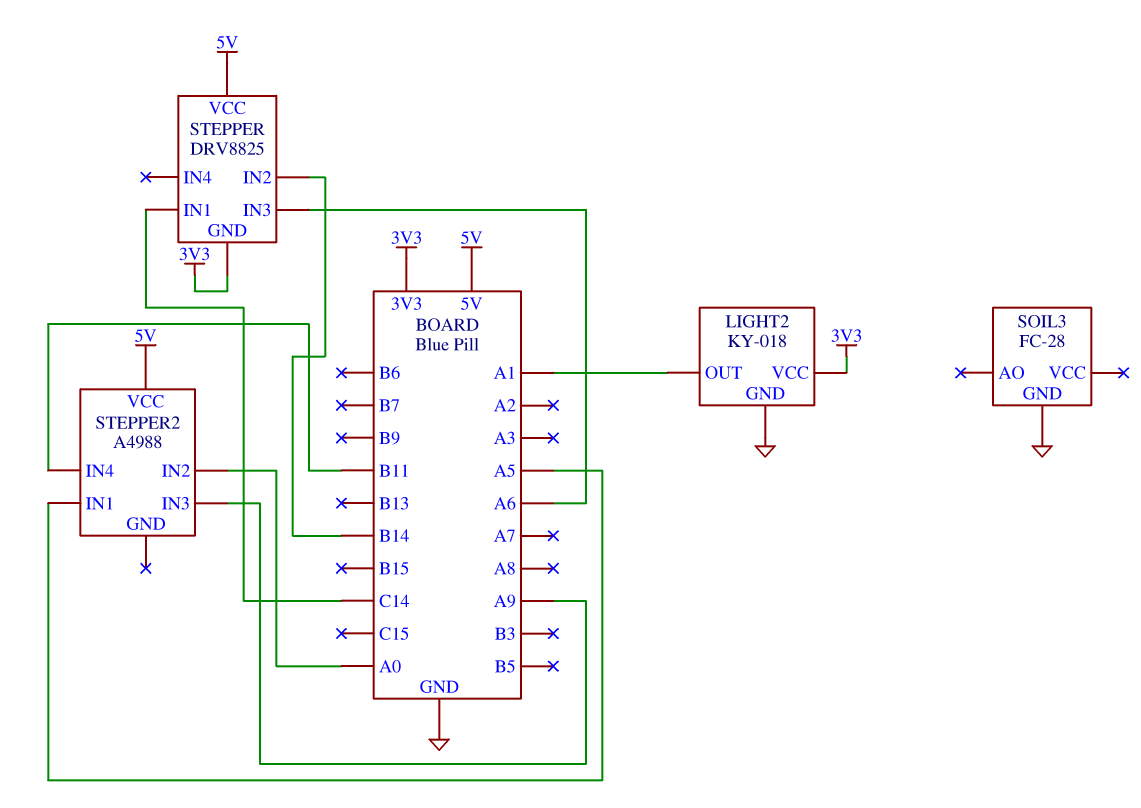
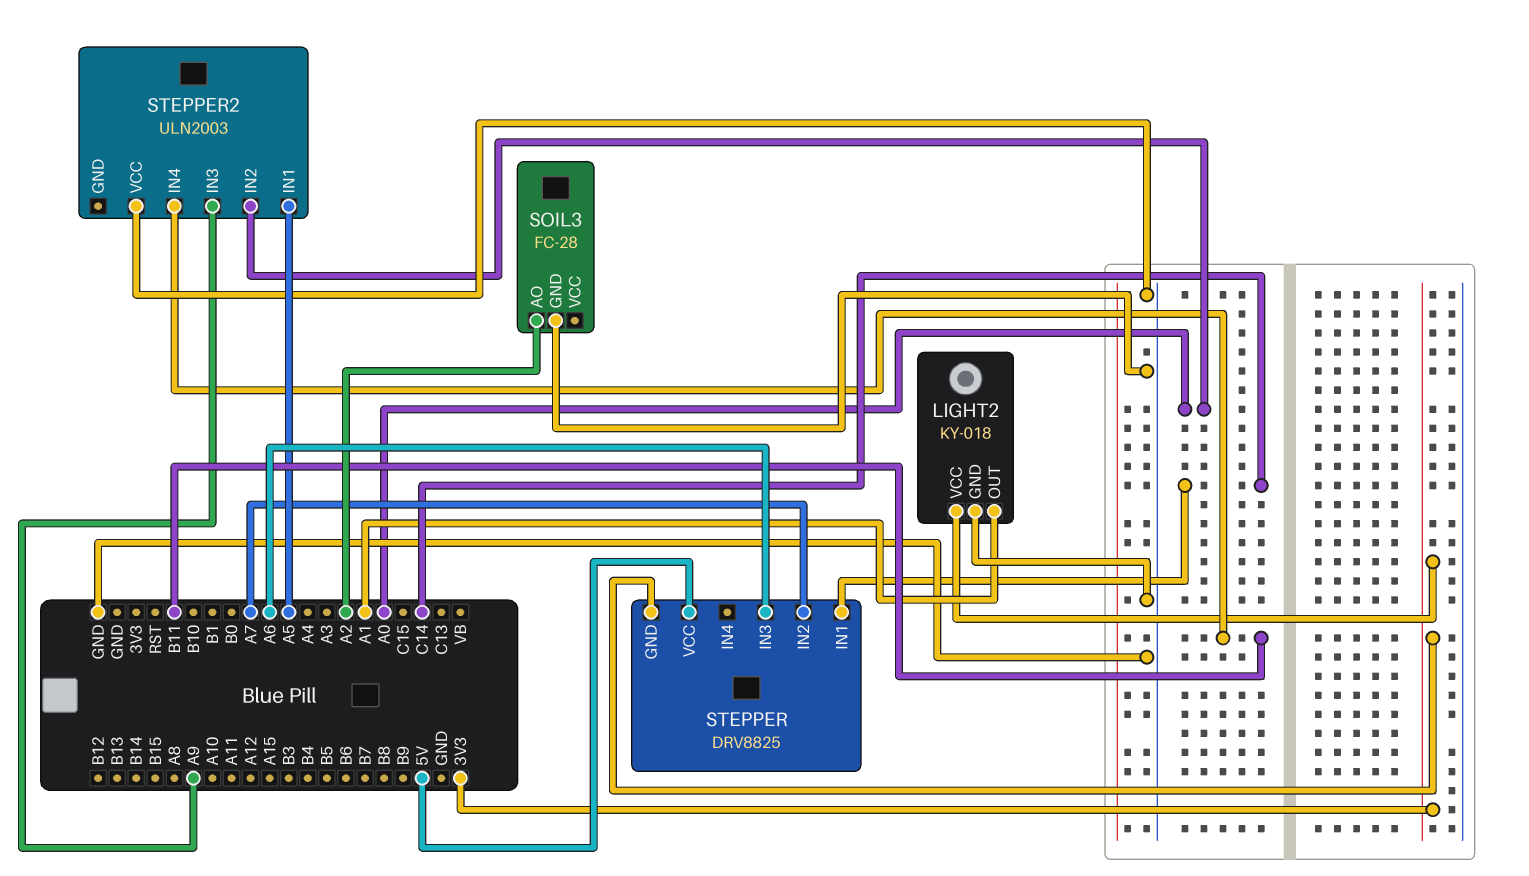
SOIL3 pin AO: none -> A2
STEPPER pin IN2: B14 -> A7
STEPPER2: A4988 -> ULN2003
STEPPER2 pin VCC: 5V -> GND

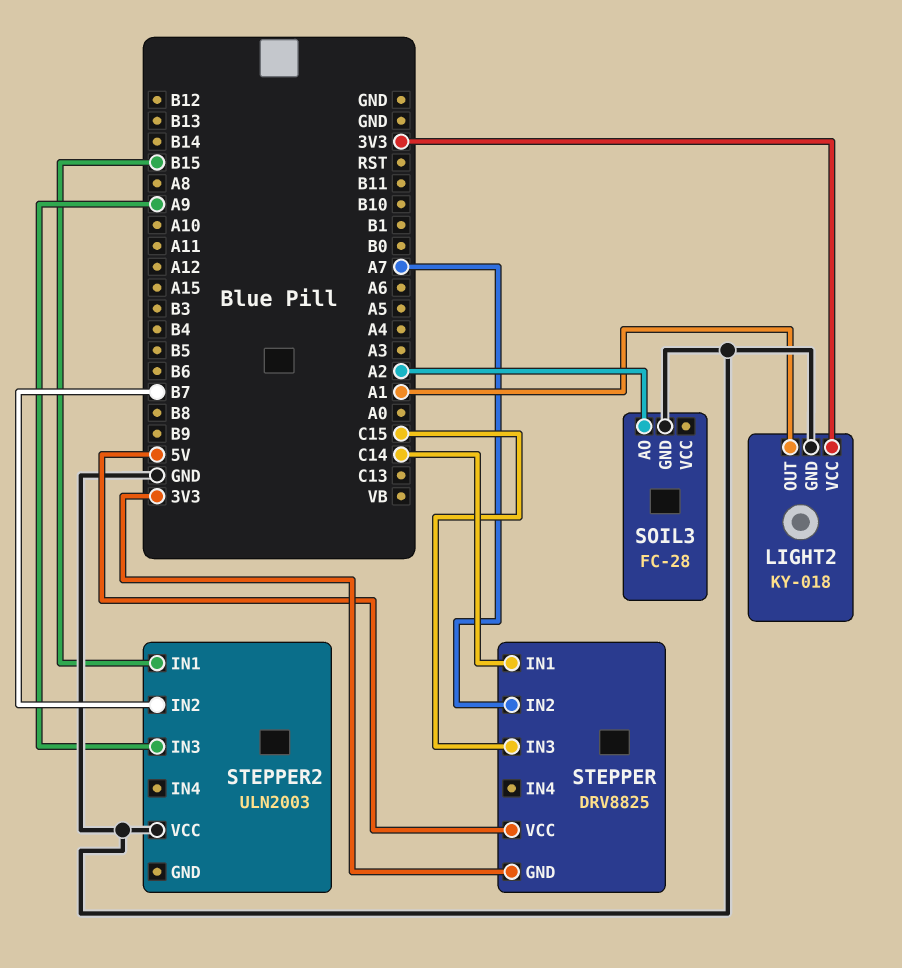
STEPPER pin IN3: A6 -> C15
STEPPER2 pin IN1: A5 -> B15
STEPPER2 pin IN2: A0 -> B7
STEPPER2 pin IN4: B11 -> none

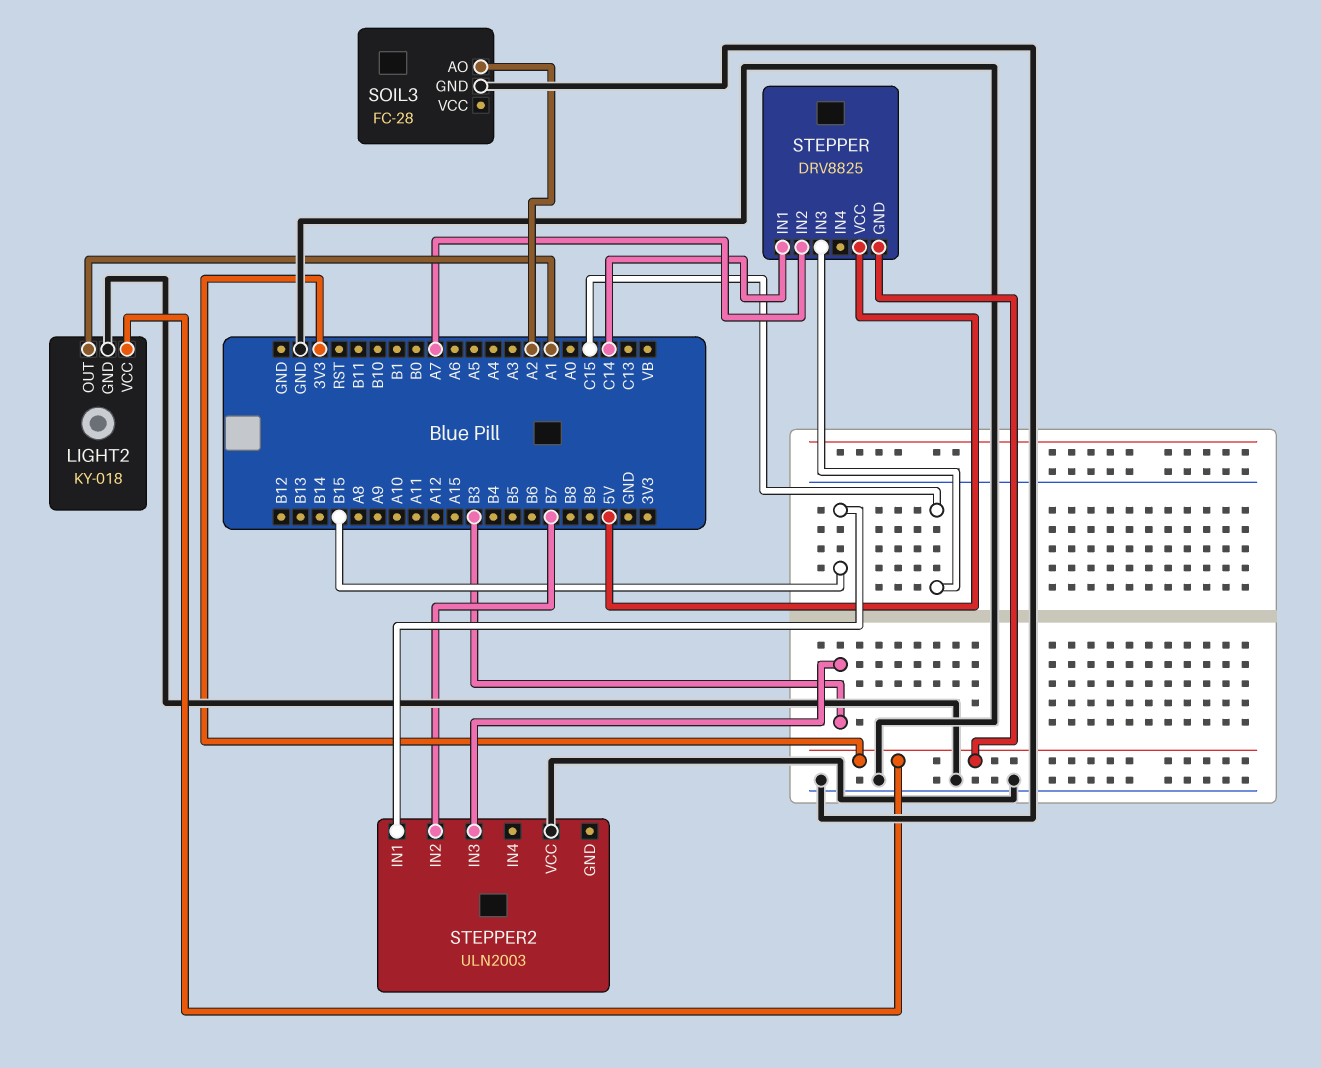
STEPPER2 pin IN3: A9 -> B3

